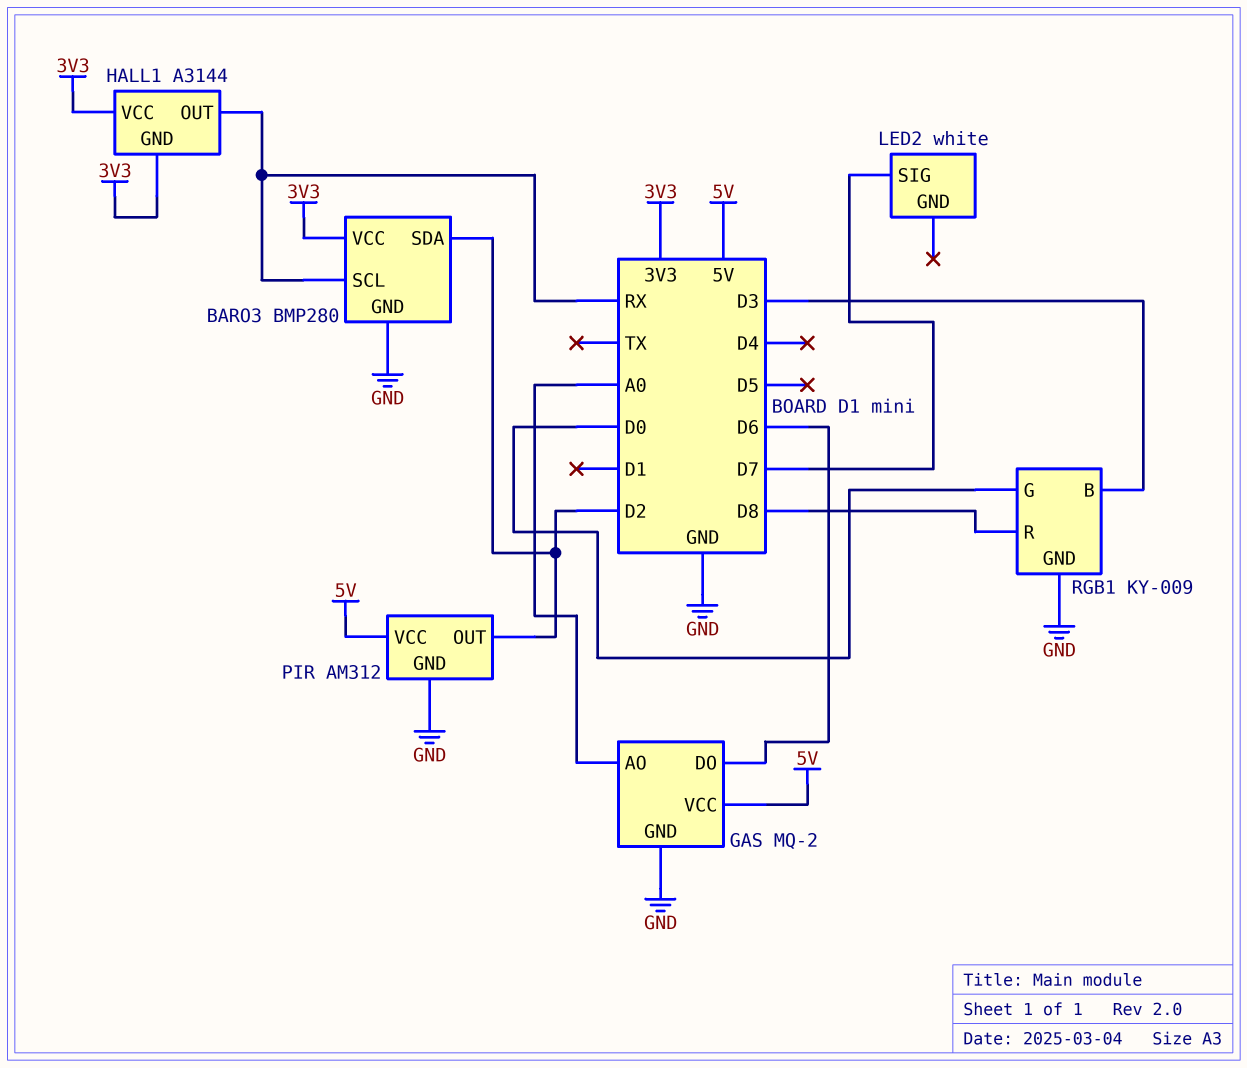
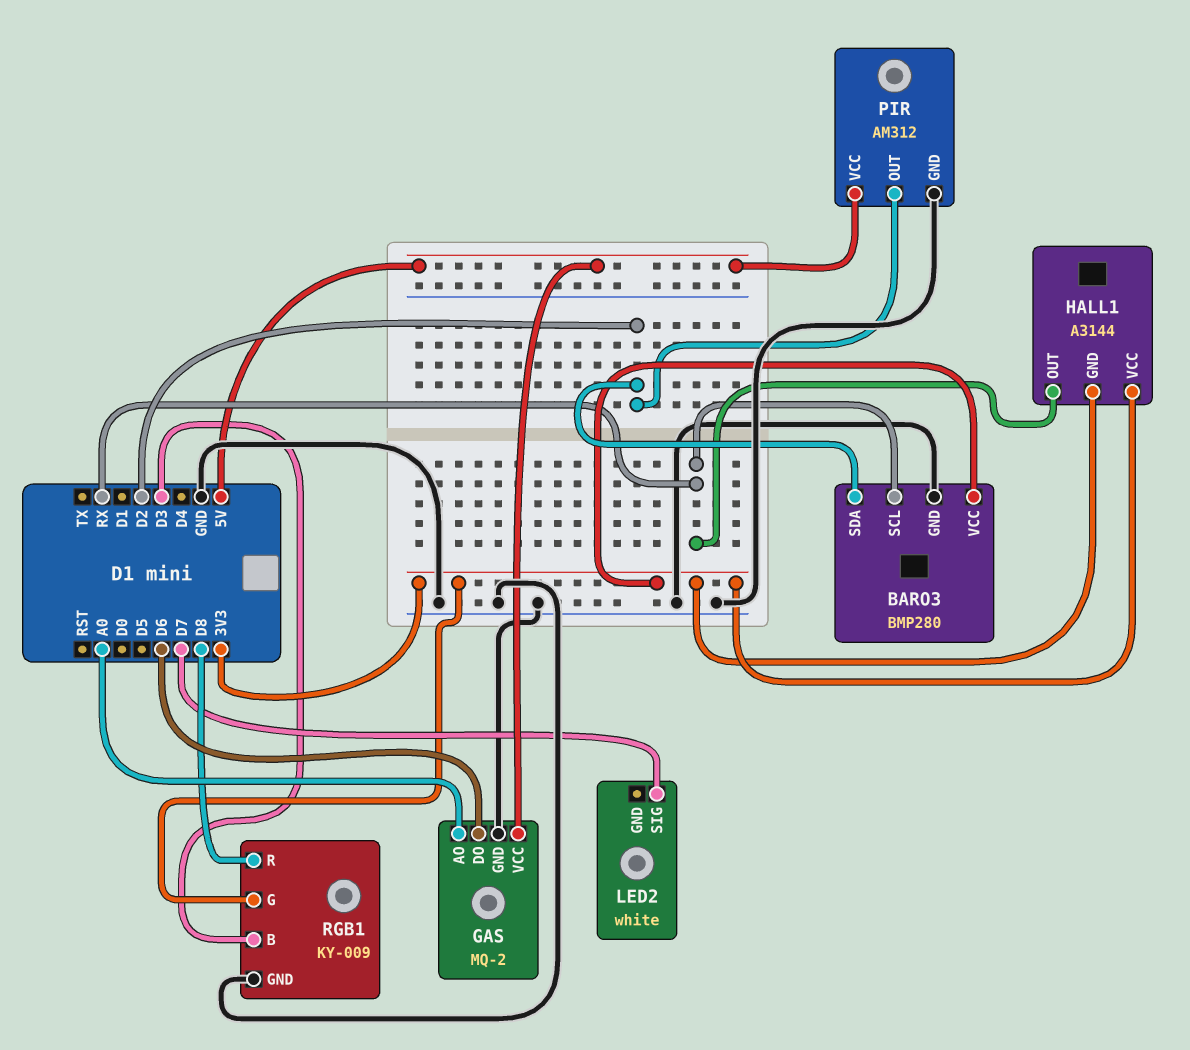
RGB1 pin G: D0 -> 3V3

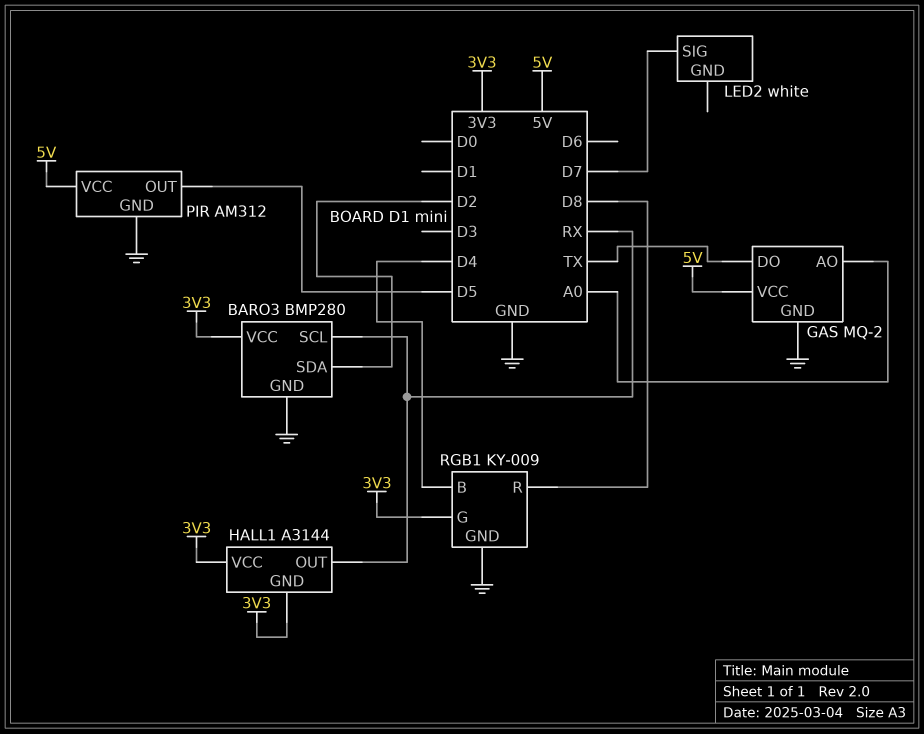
GAS pin DO: D6 -> TX
PIR pin OUT: D2 -> D5
RGB1 pin B: D3 -> D4

